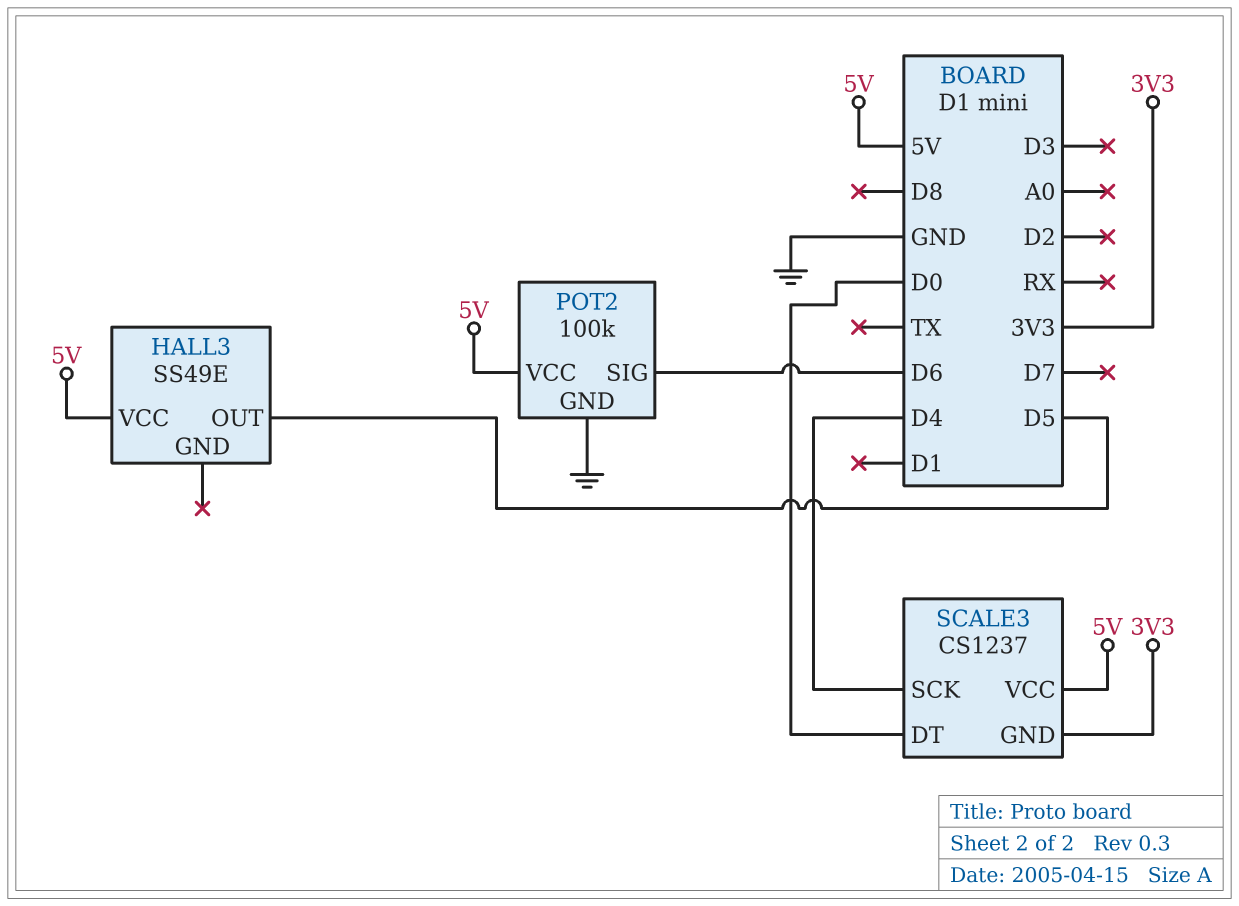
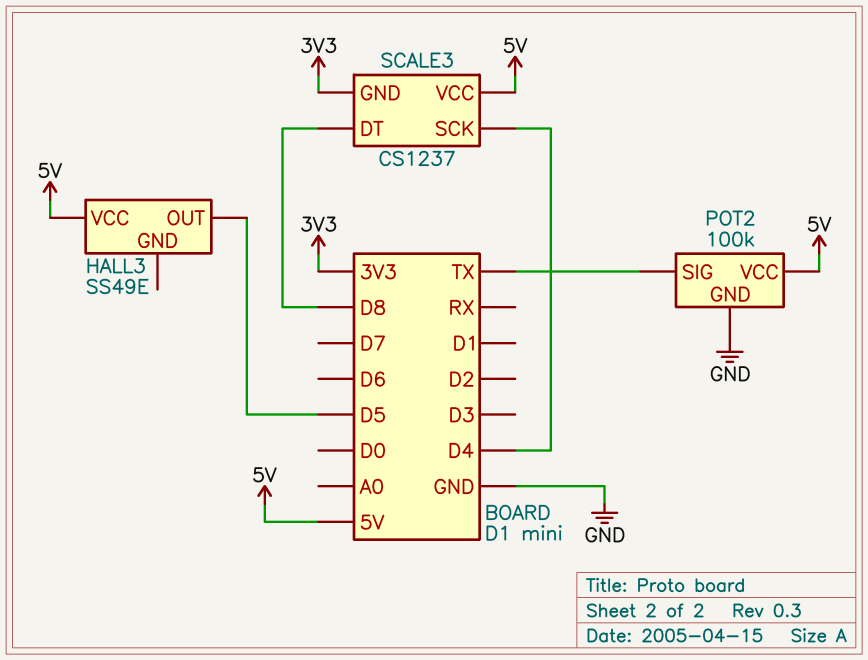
POT2 pin SIG: D6 -> TX
SCALE3 pin DT: D0 -> D8

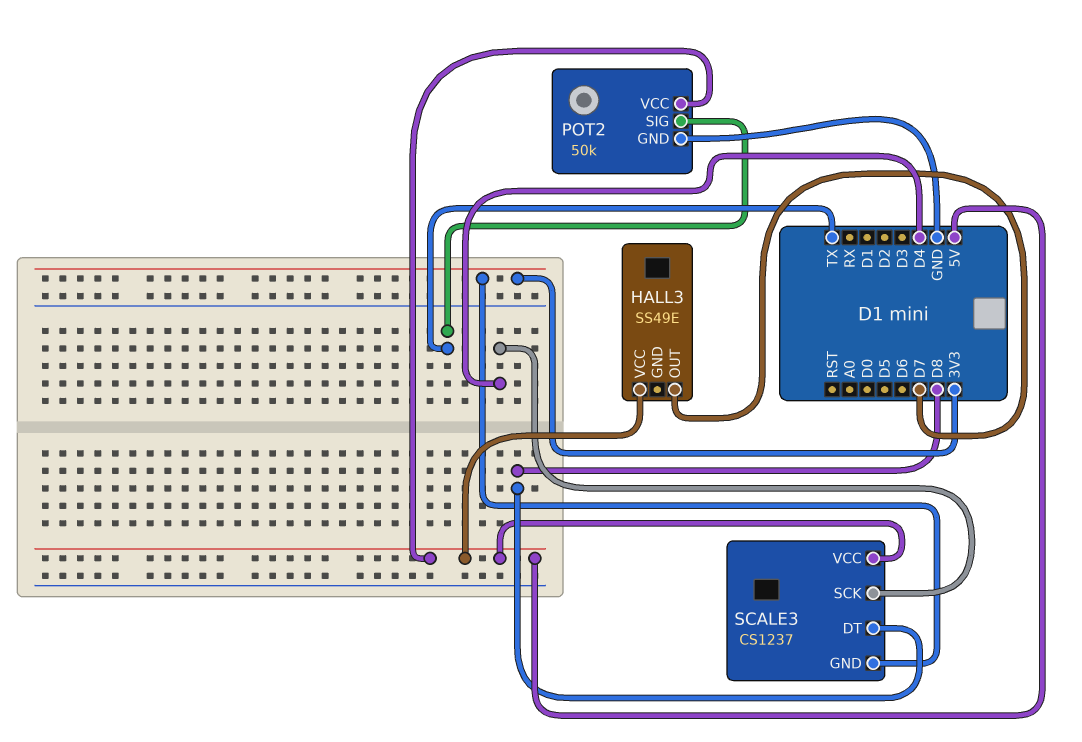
HALL3 pin OUT: D5 -> D7
POT2: 100k -> 50k

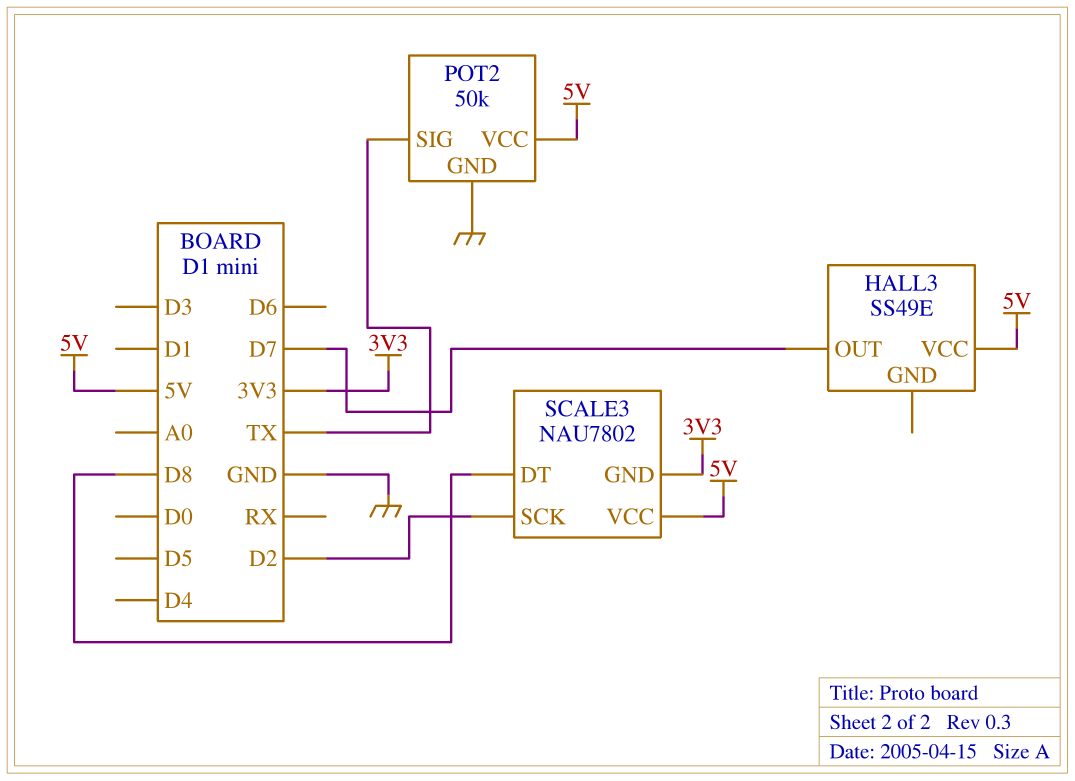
SCALE3: CS1237 -> NAU7802
SCALE3 pin SCK: D4 -> D2

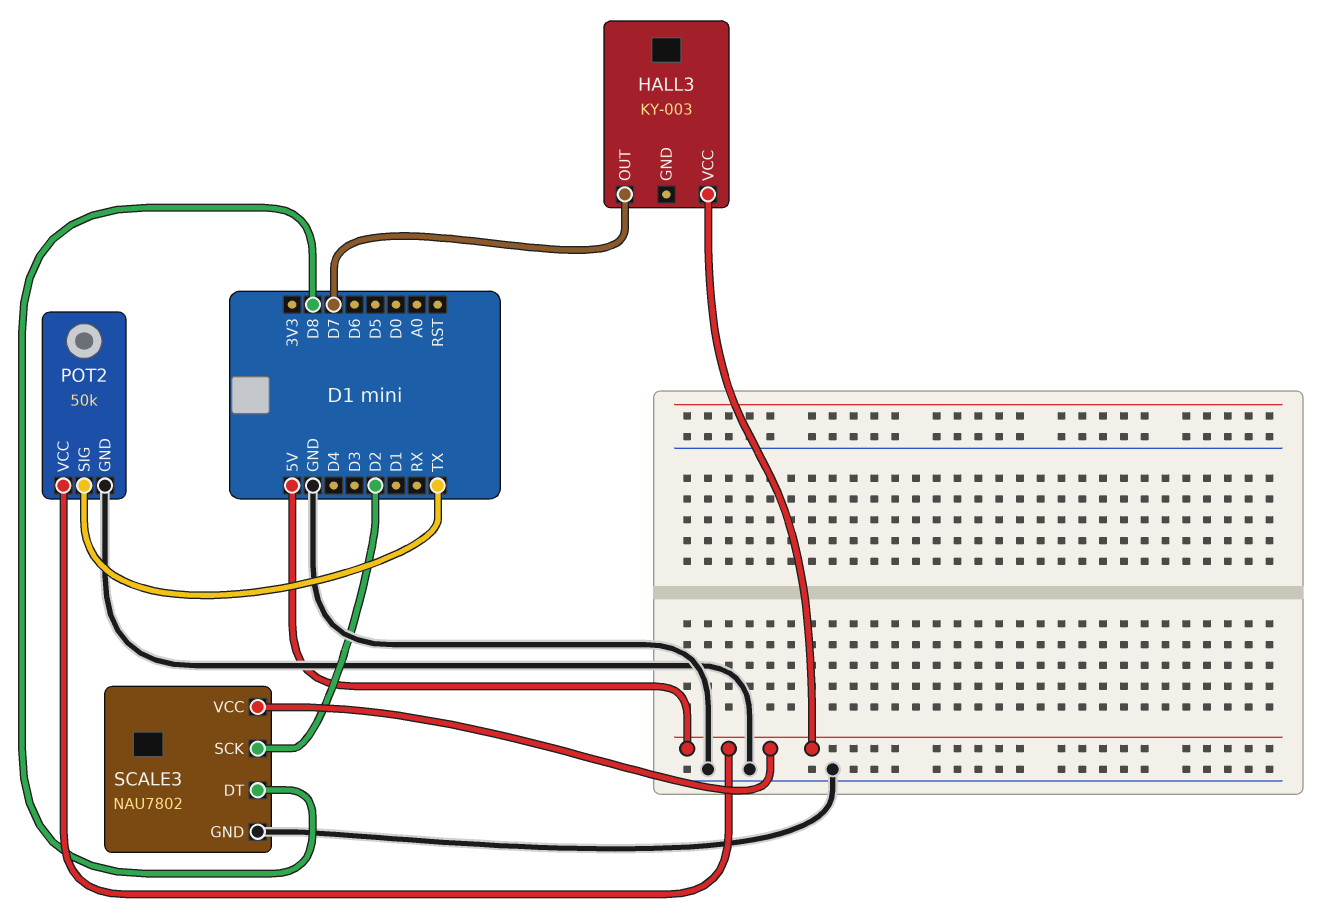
HALL3: SS49E -> KY-003
SCALE3 pin GND: 3V3 -> GND

